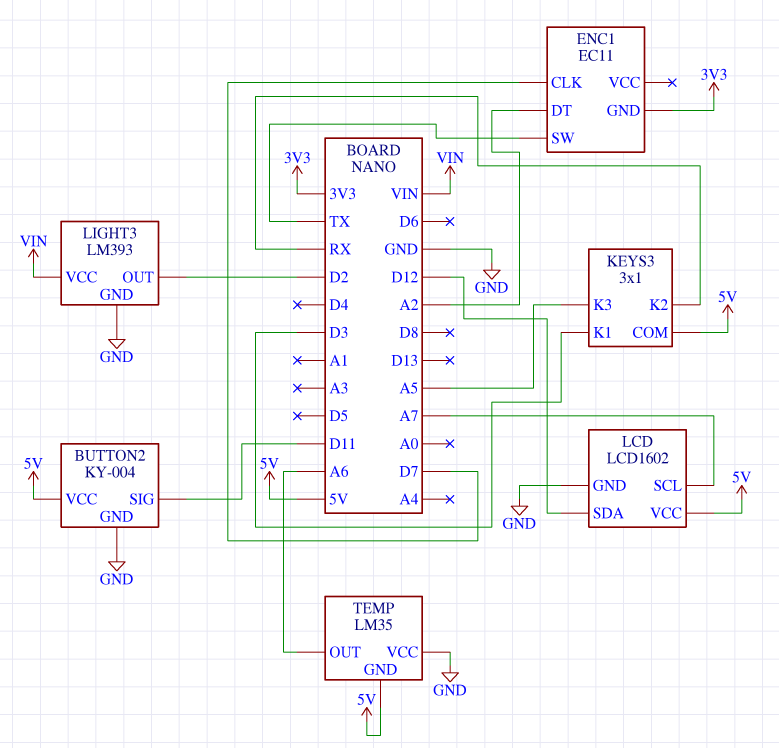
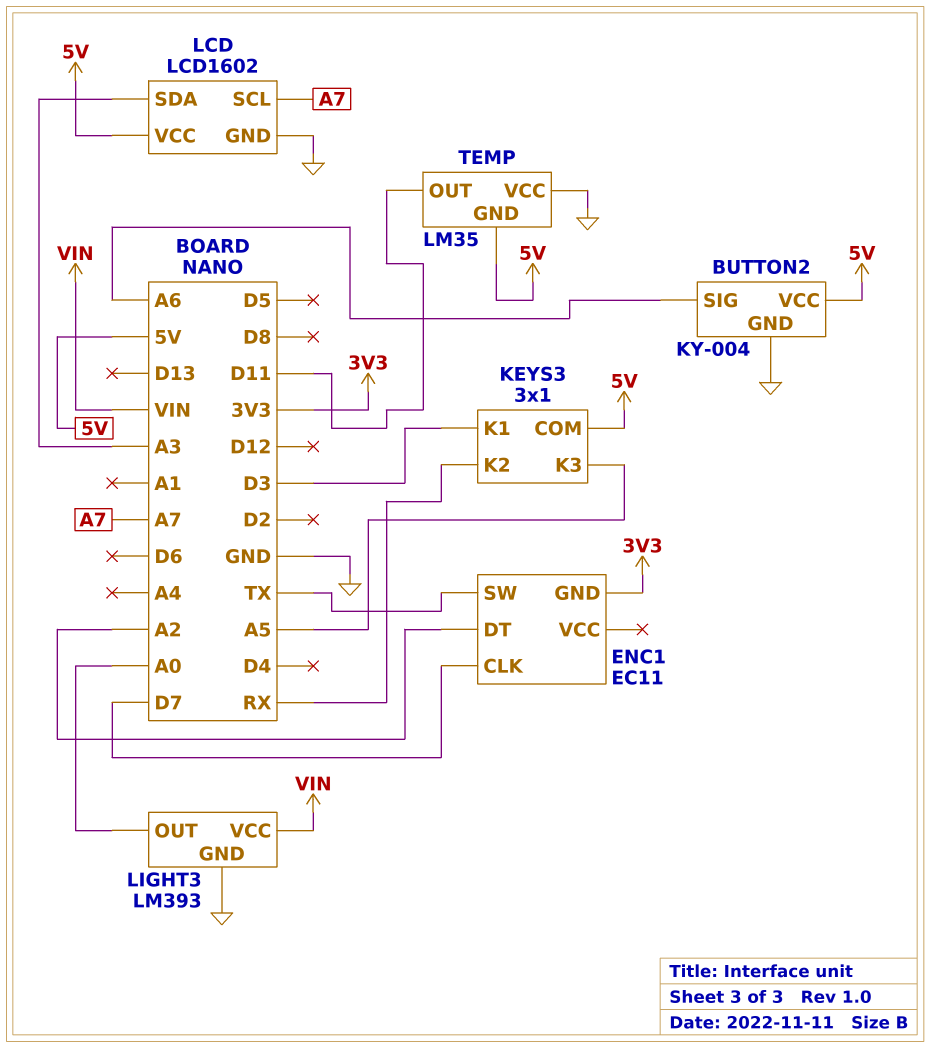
BUTTON2 pin SIG: D11 -> A6
LCD pin SDA: D12 -> A3
LIGHT3 pin OUT: D2 -> A0
TEMP pin OUT: A6 -> D11

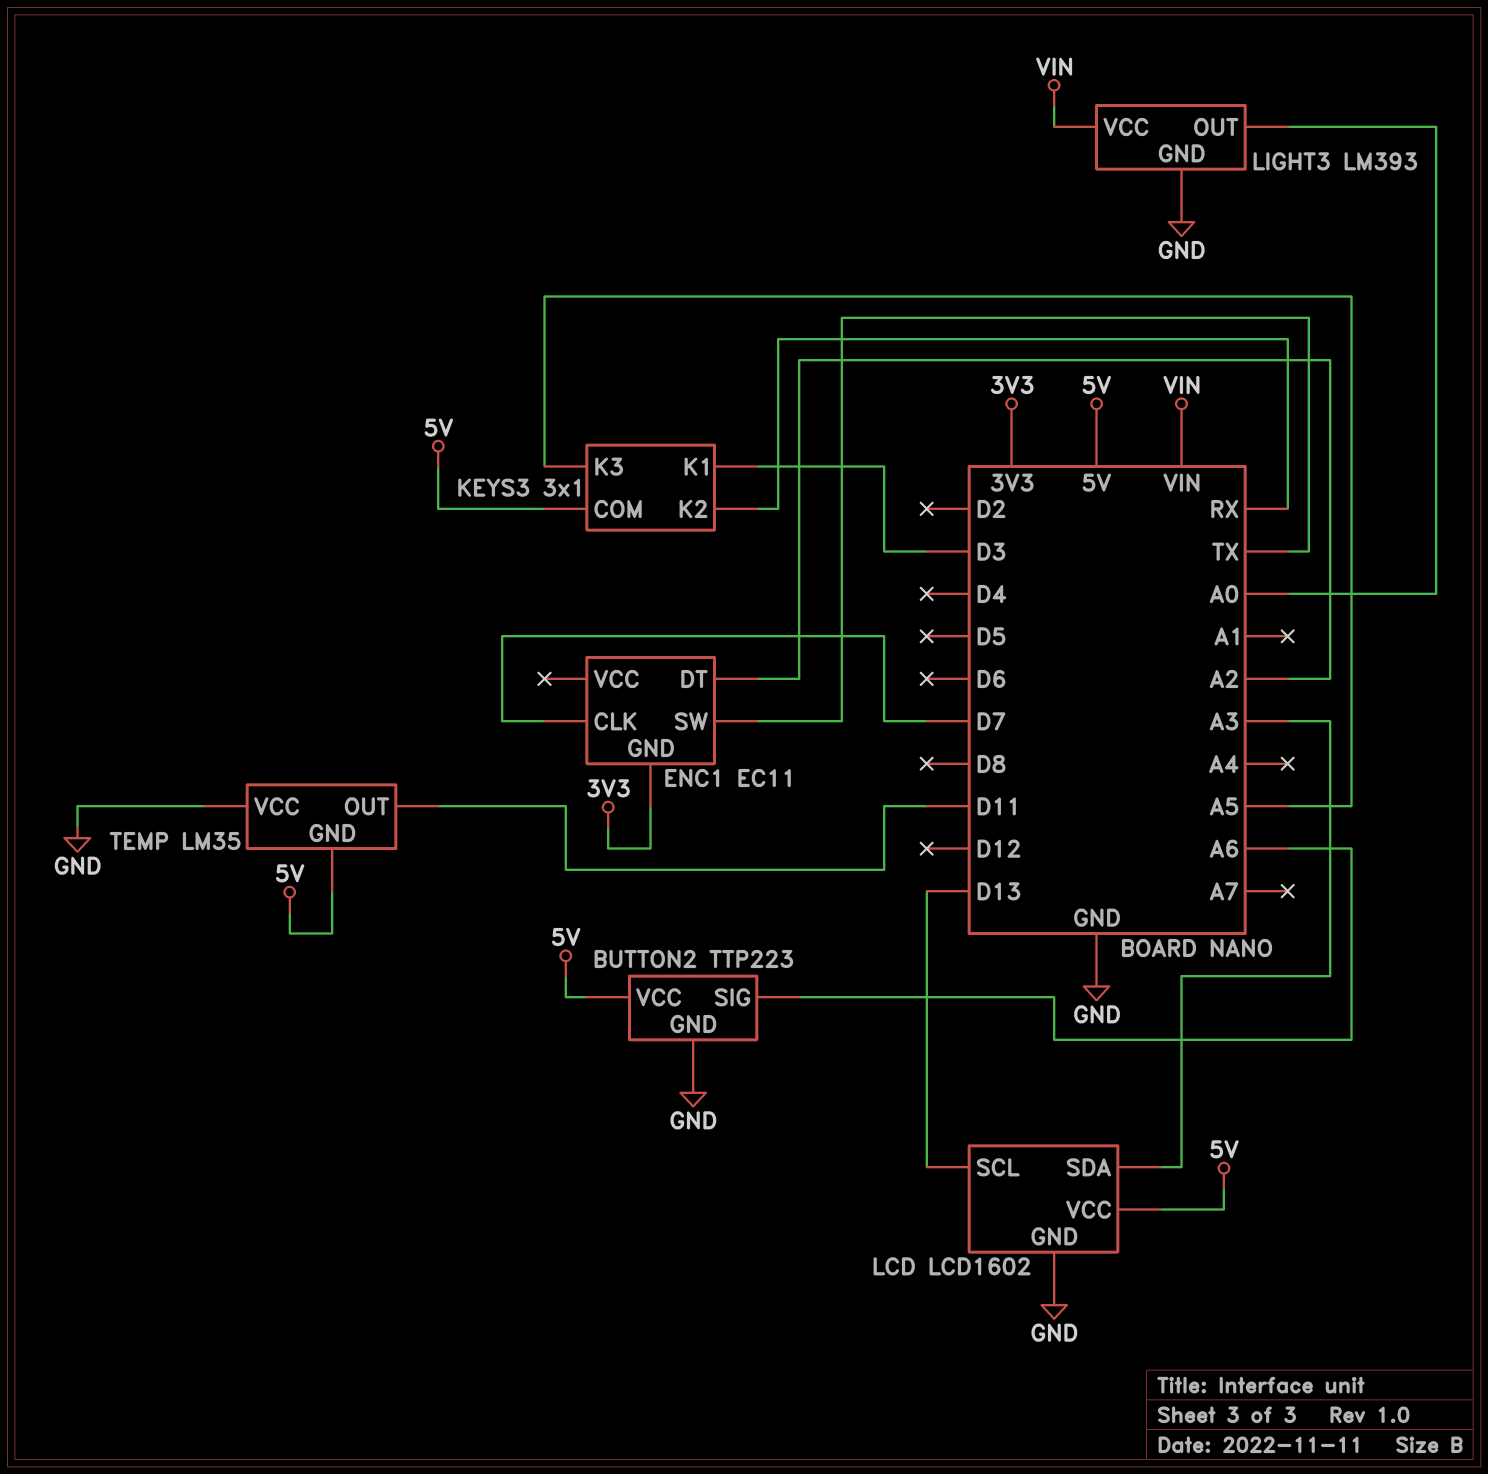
BUTTON2: KY-004 -> TTP223
LCD pin SCL: A7 -> D13

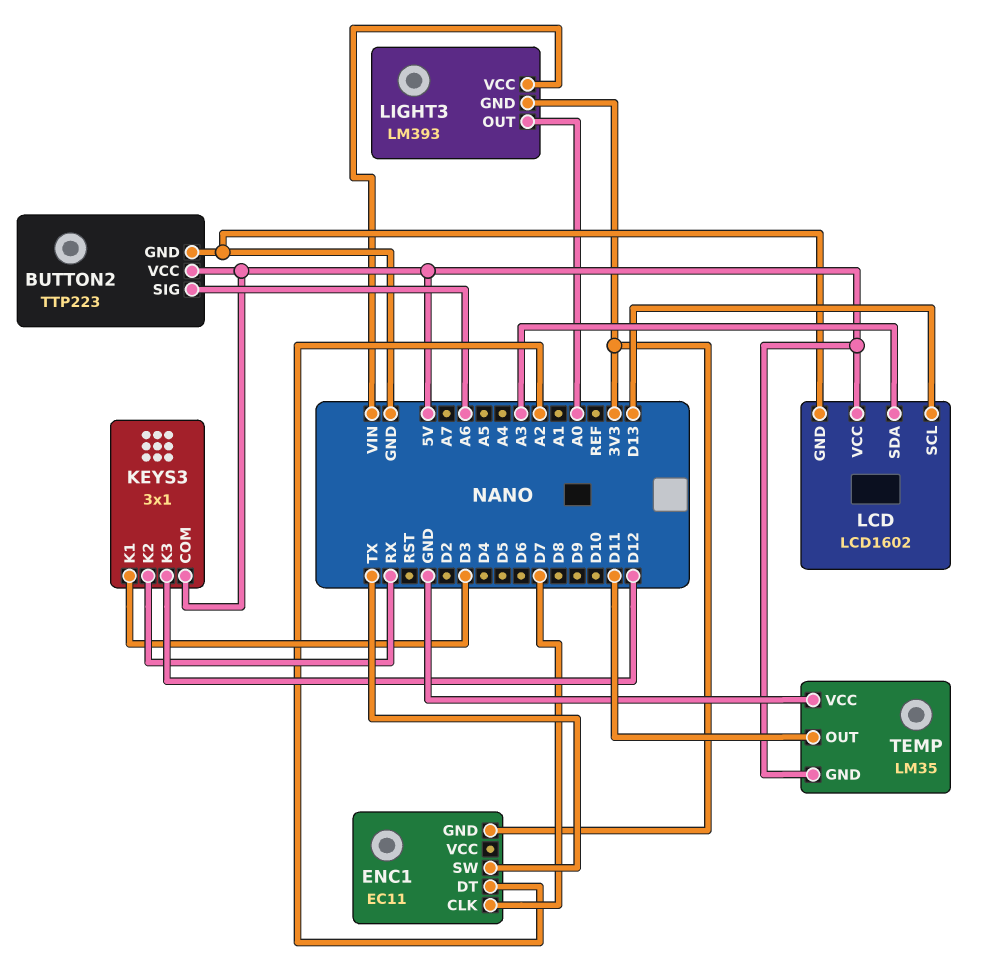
KEYS3 pin K3: A5 -> D12
LIGHT3 pin GND: GND -> 3V3

